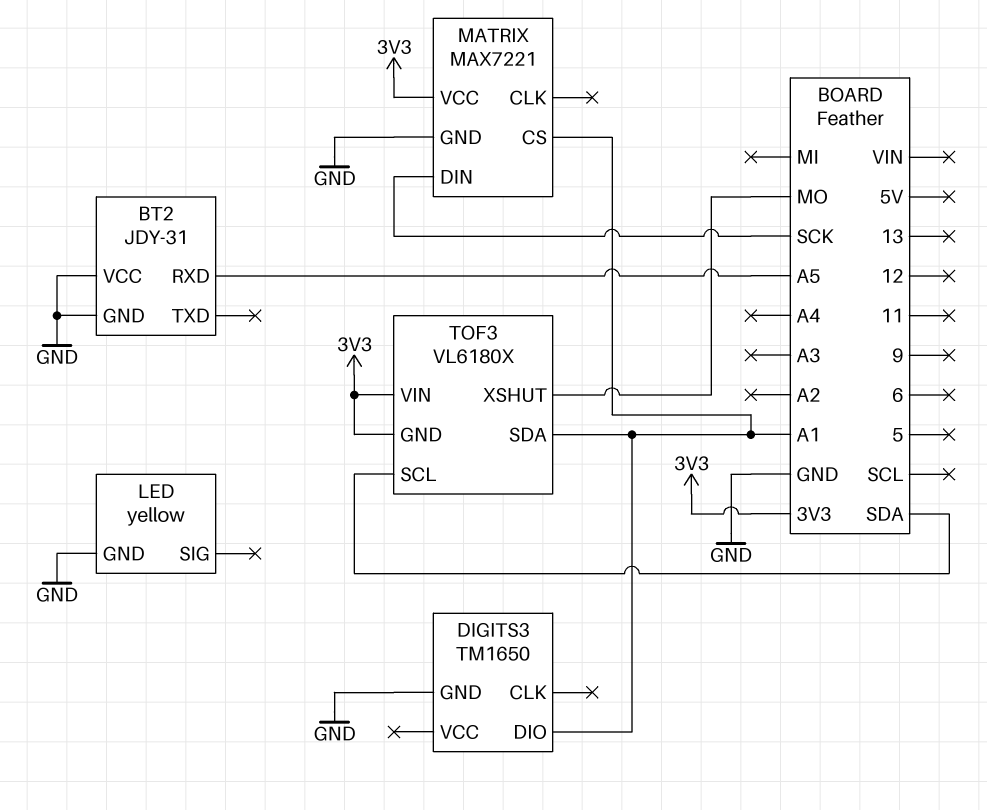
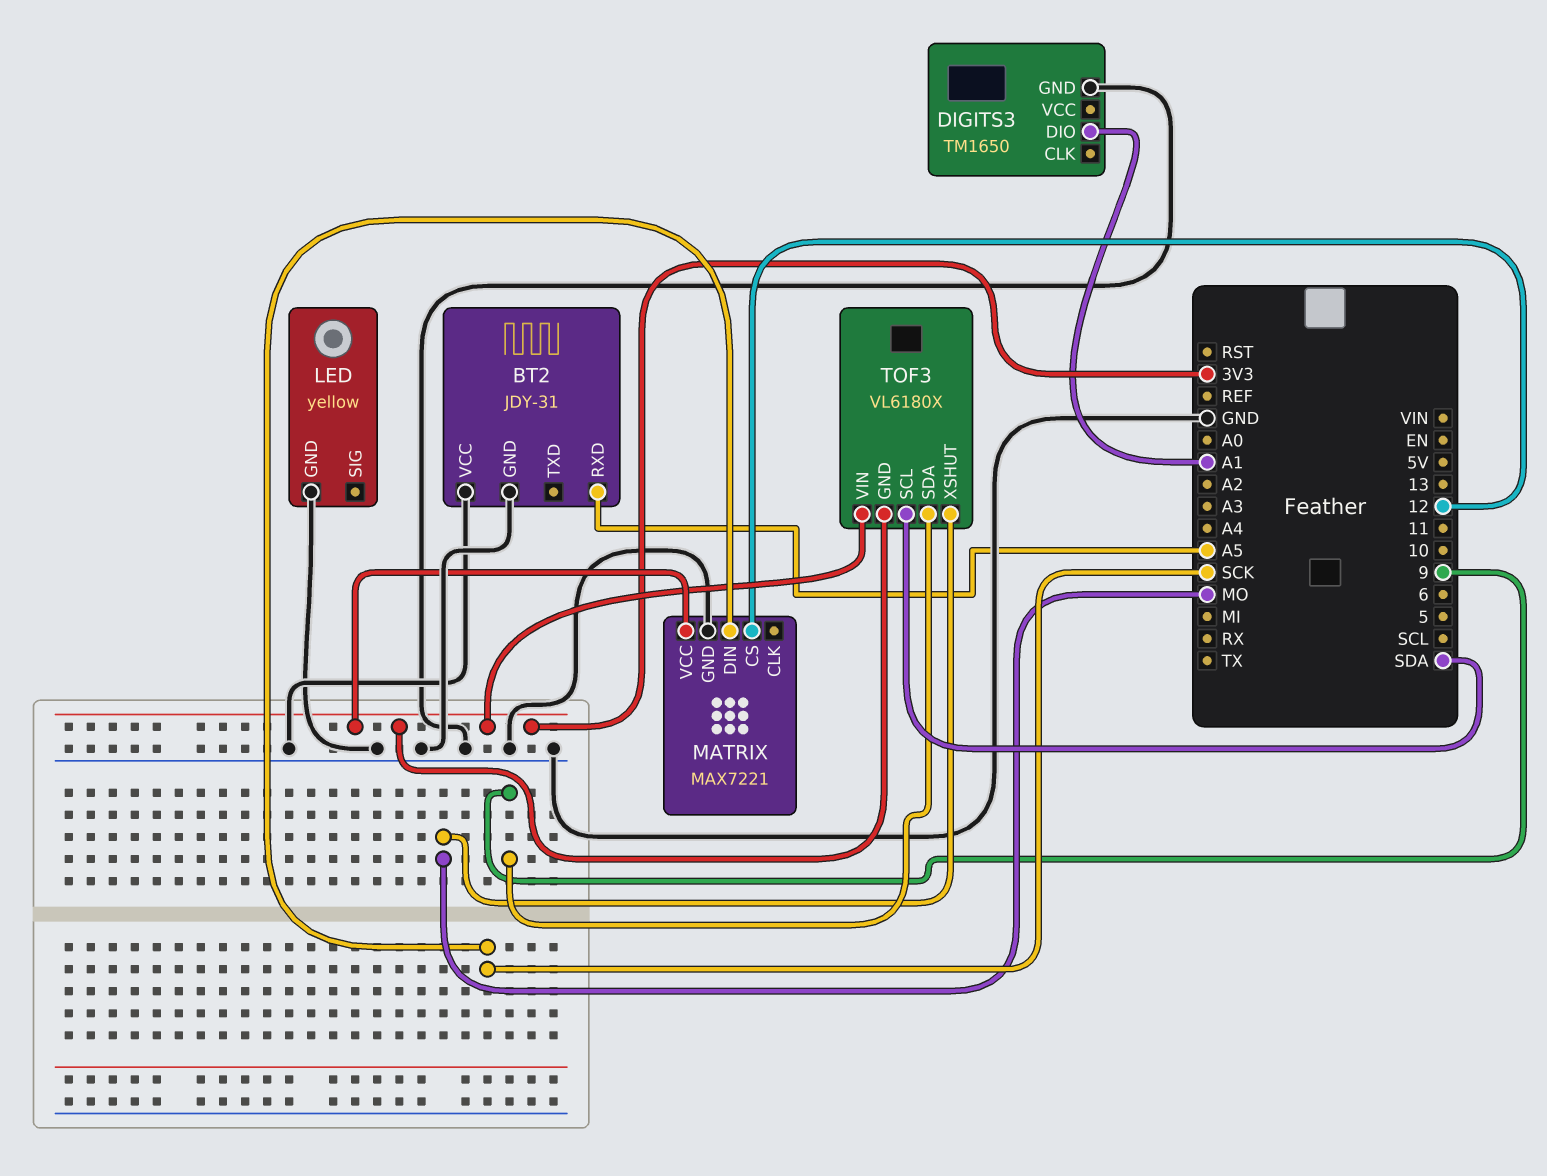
MATRIX pin CS: A1 -> 12
TOF3 pin SDA: A1 -> 9

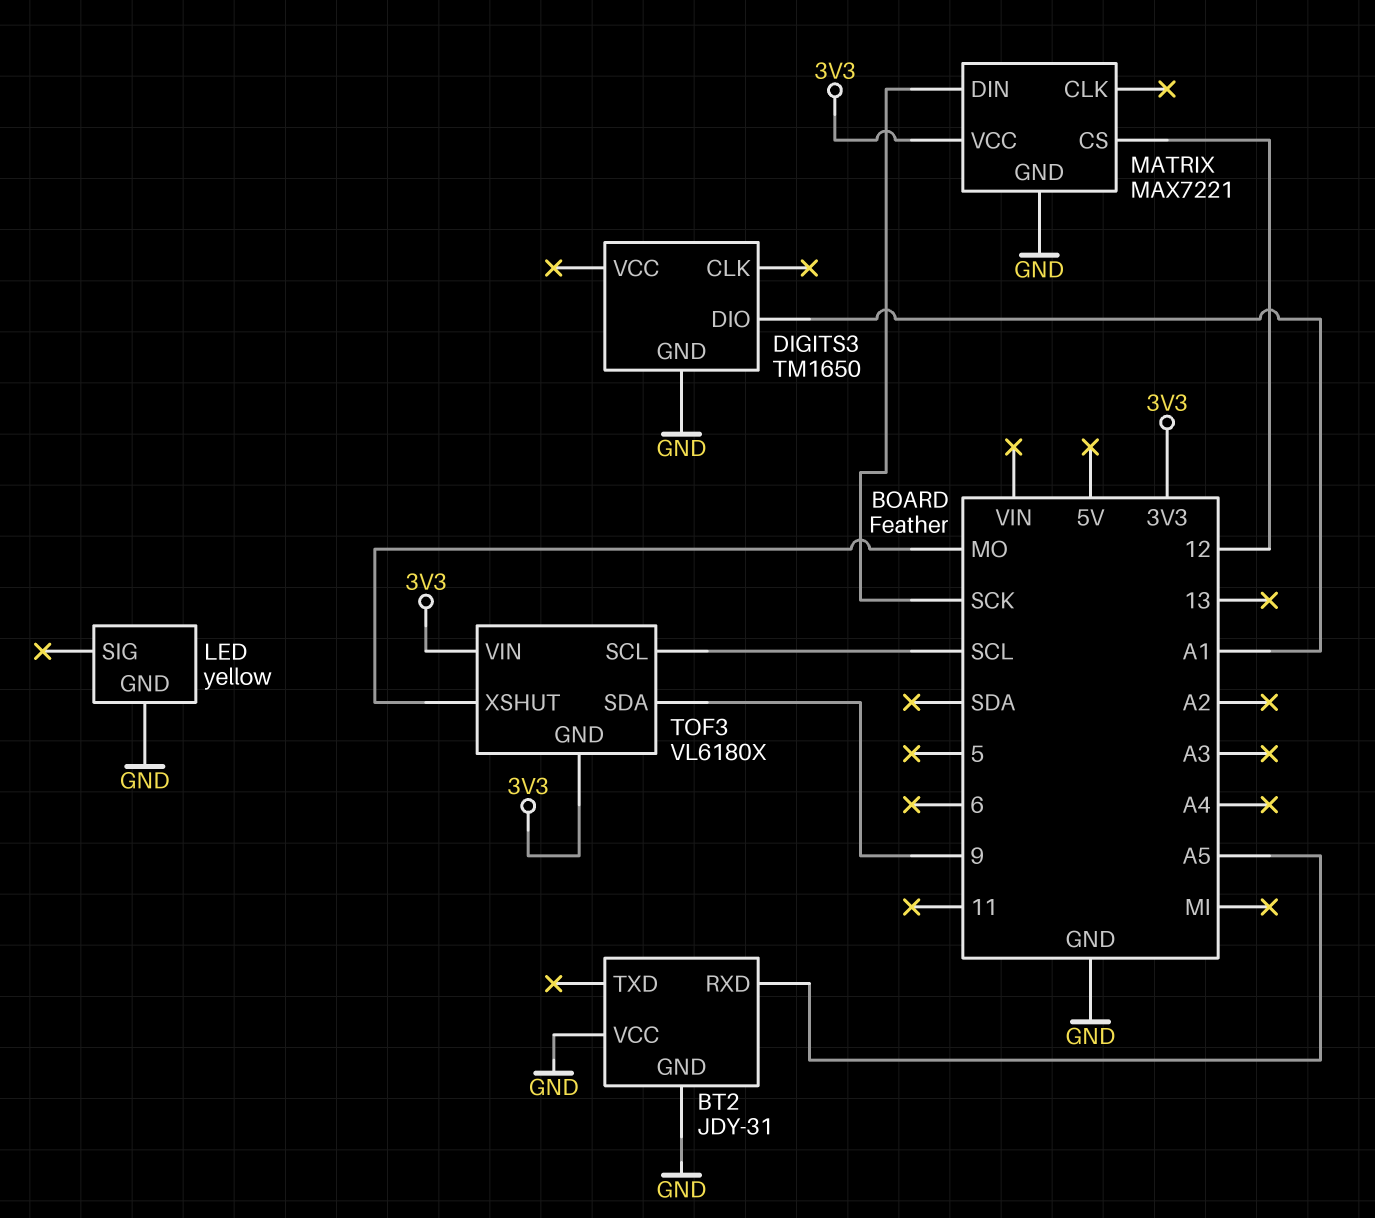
TOF3 pin SCL: SDA -> SCL

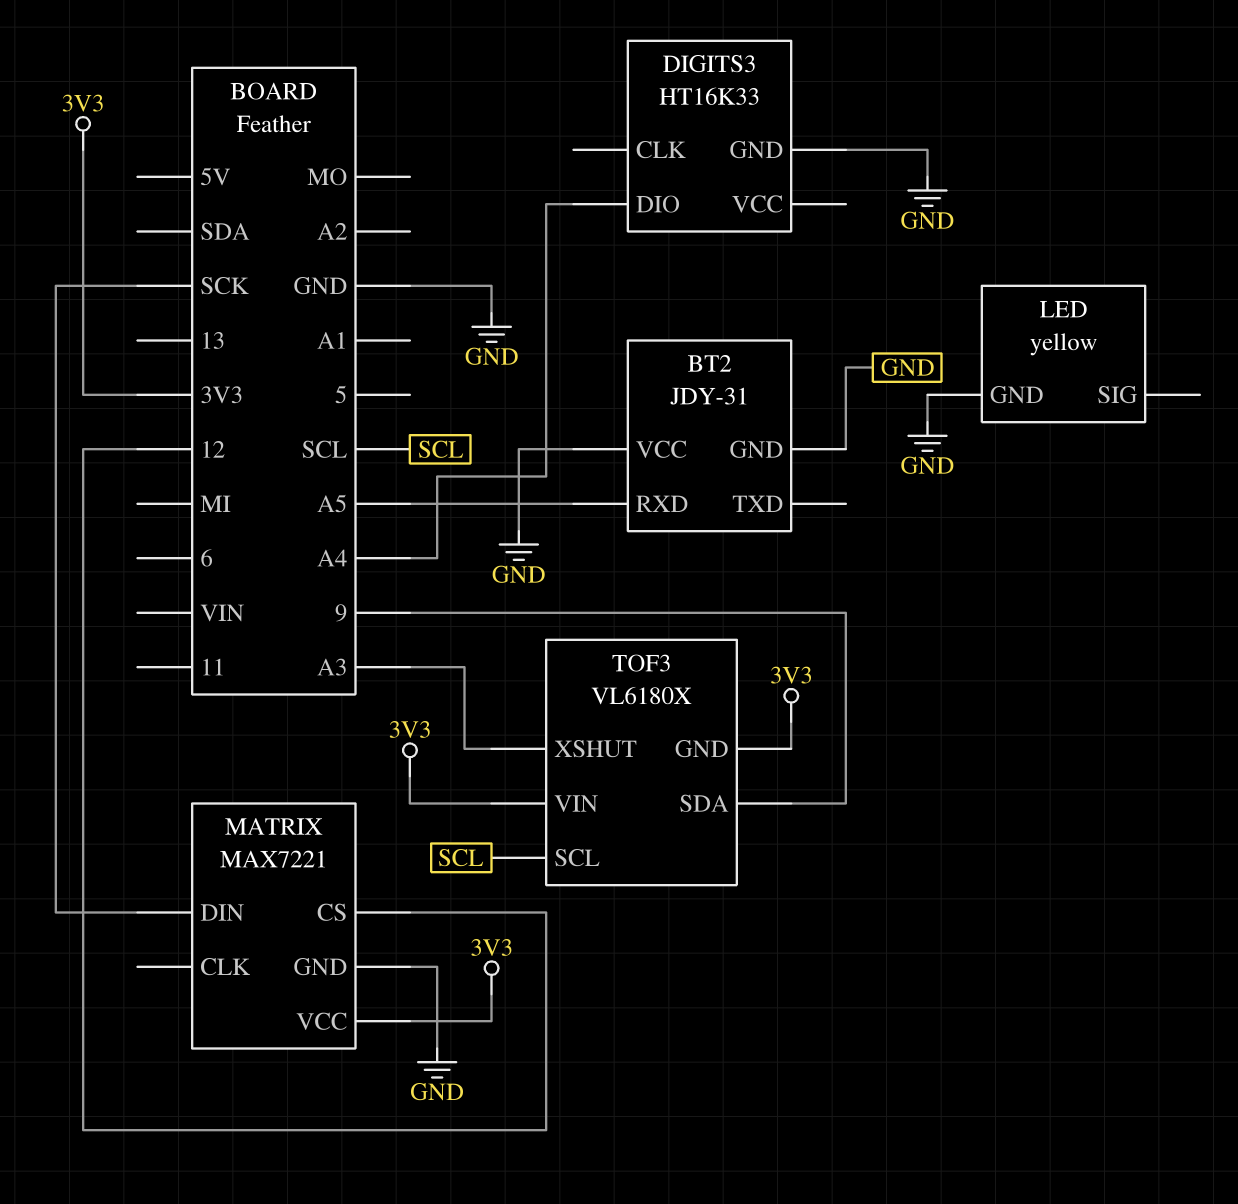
DIGITS3: TM1650 -> HT16K33
DIGITS3 pin DIO: A1 -> A4
TOF3 pin XSHUT: MO -> A3

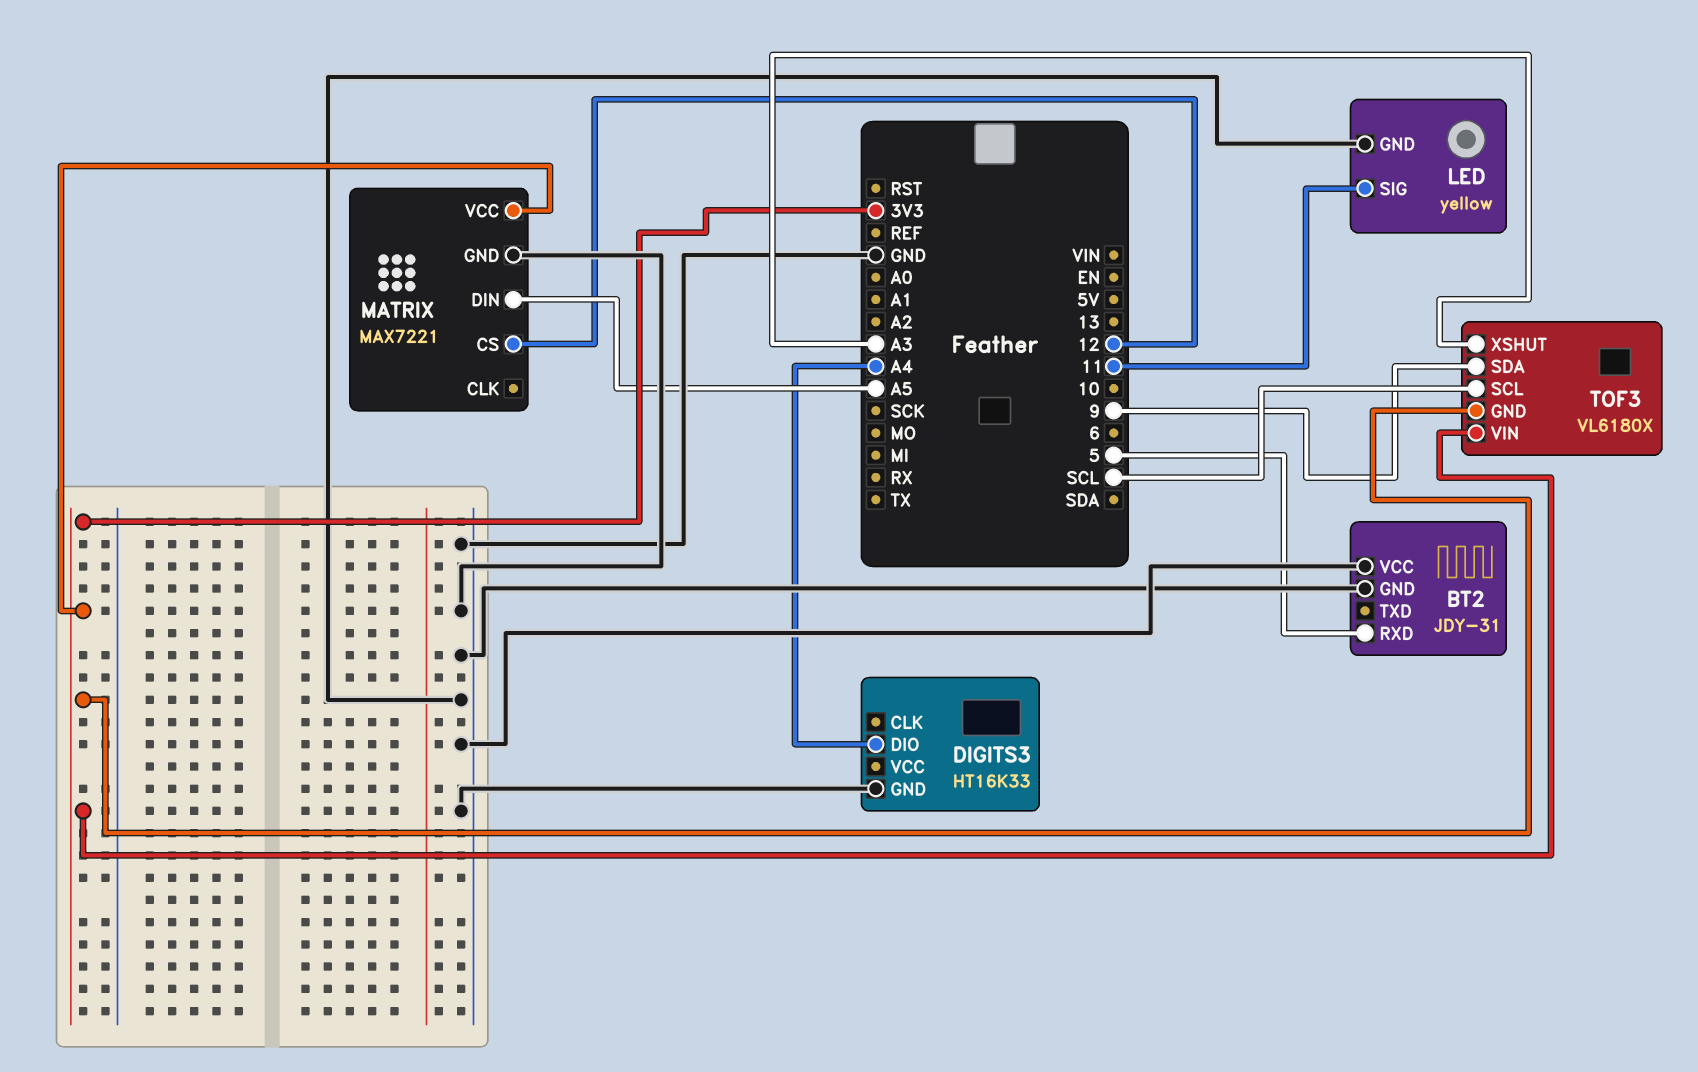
BT2 pin RXD: A5 -> 5
LED pin SIG: none -> 11
MATRIX pin DIN: SCK -> A5

